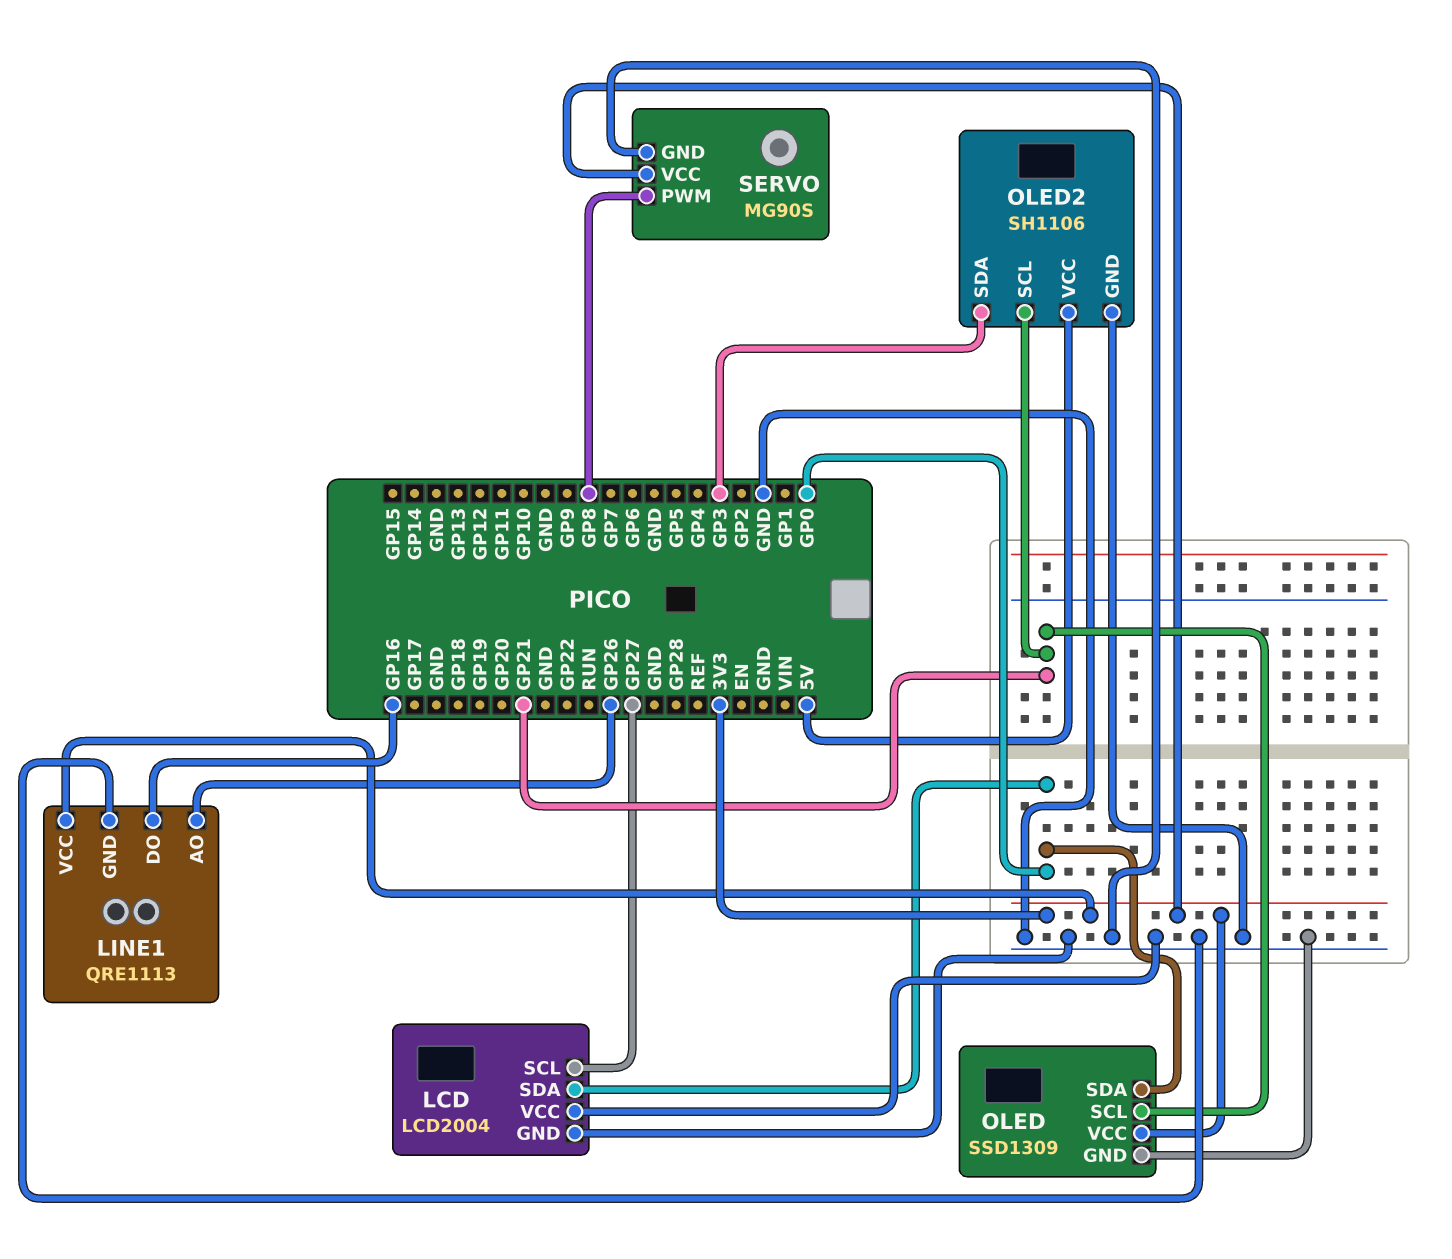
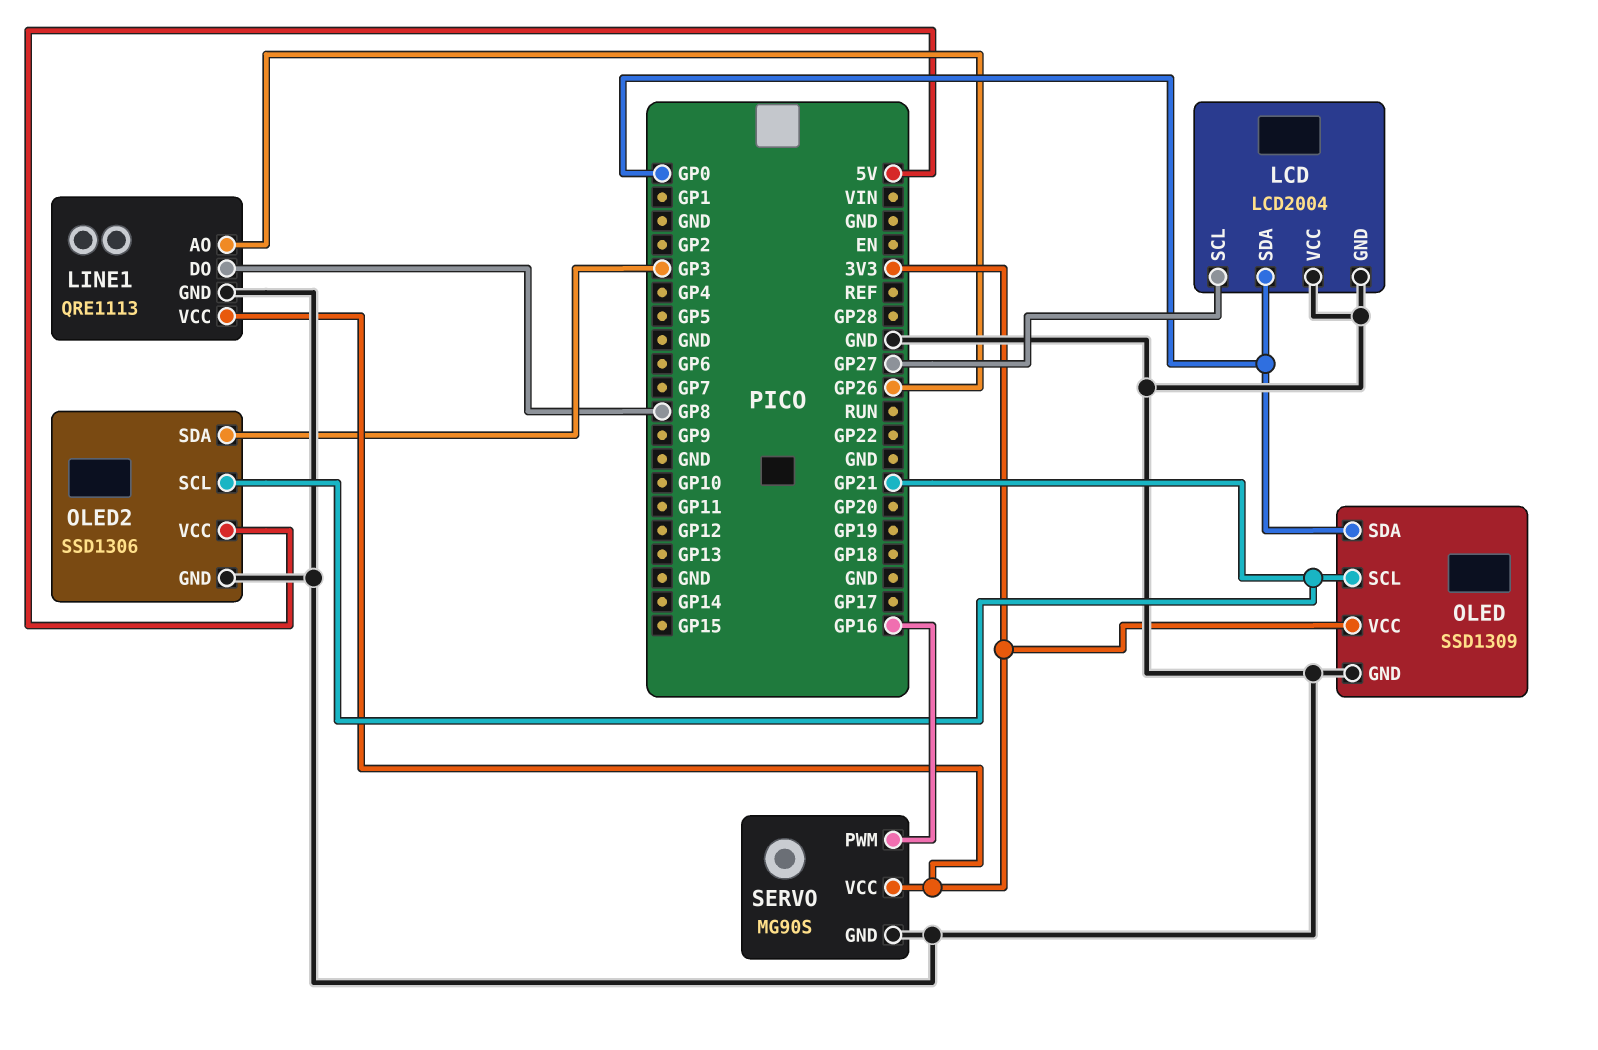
LINE1 pin DO: GP16 -> GP8
OLED2: SH1106 -> SSD1306
SERVO pin PWM: GP8 -> GP16

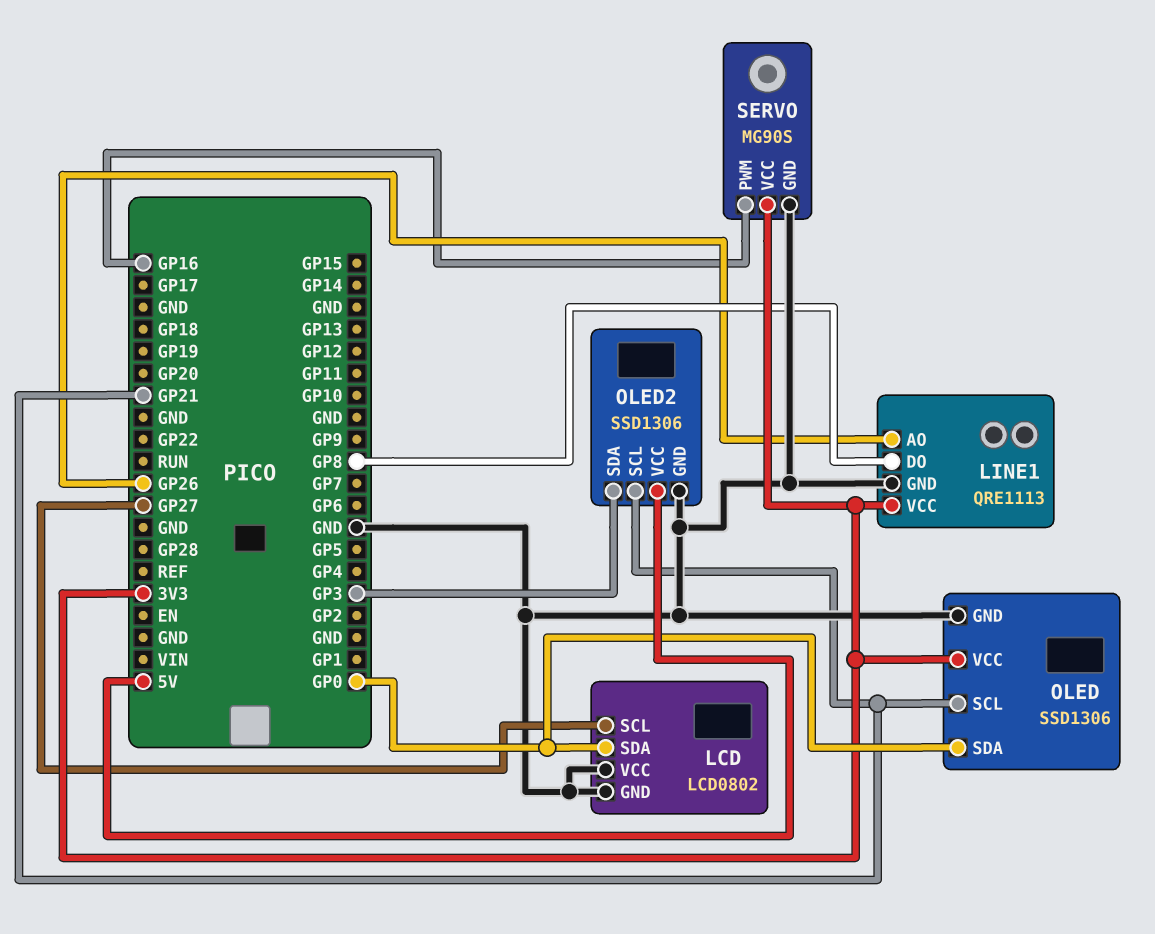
LCD: LCD2004 -> LCD0802
OLED: SSD1309 -> SSD1306

